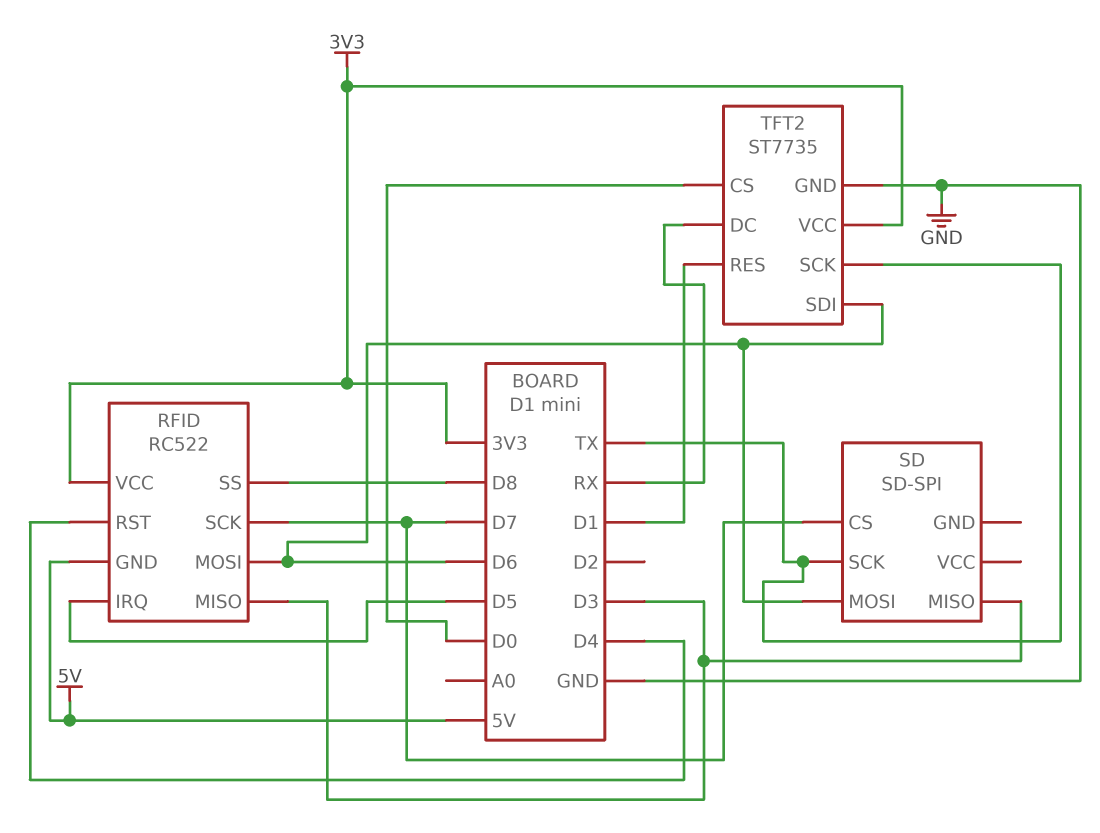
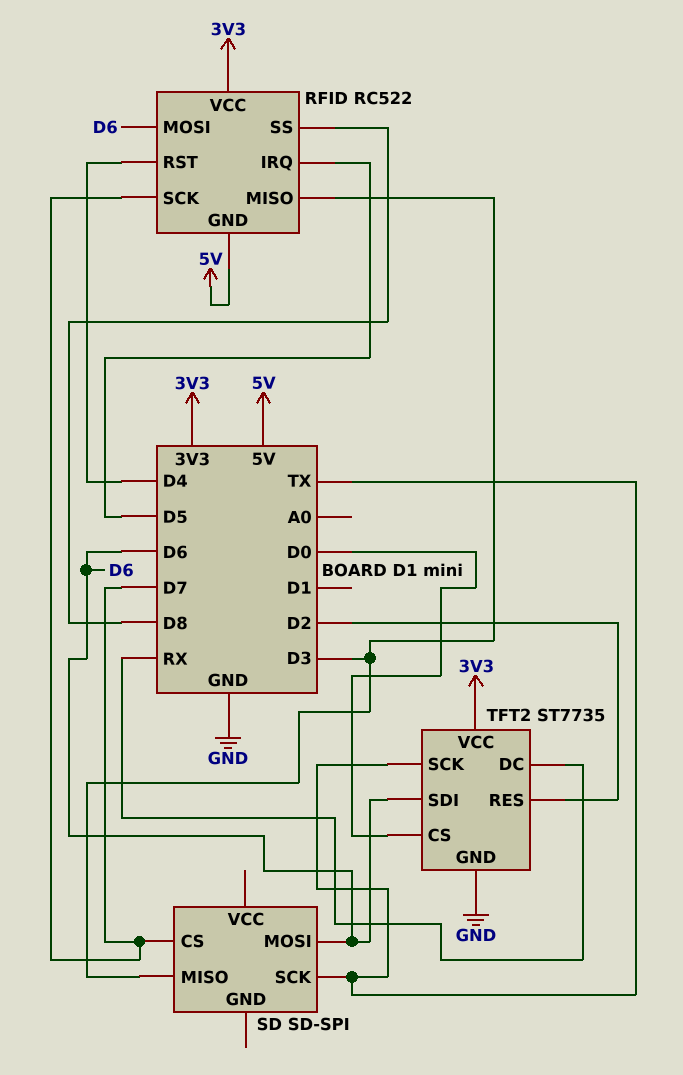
TFT2 pin RES: D1 -> D2

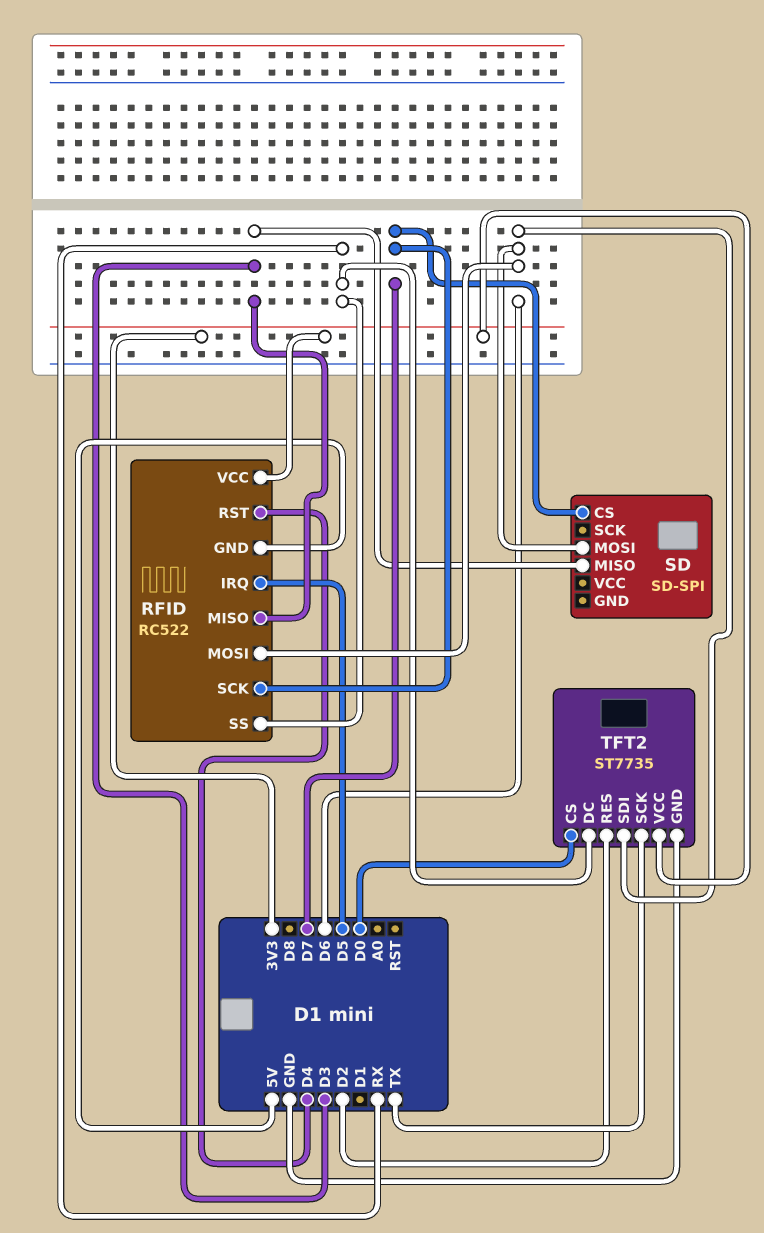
RFID pin SS: D8 -> RX
SD pin SCK: TX -> none

